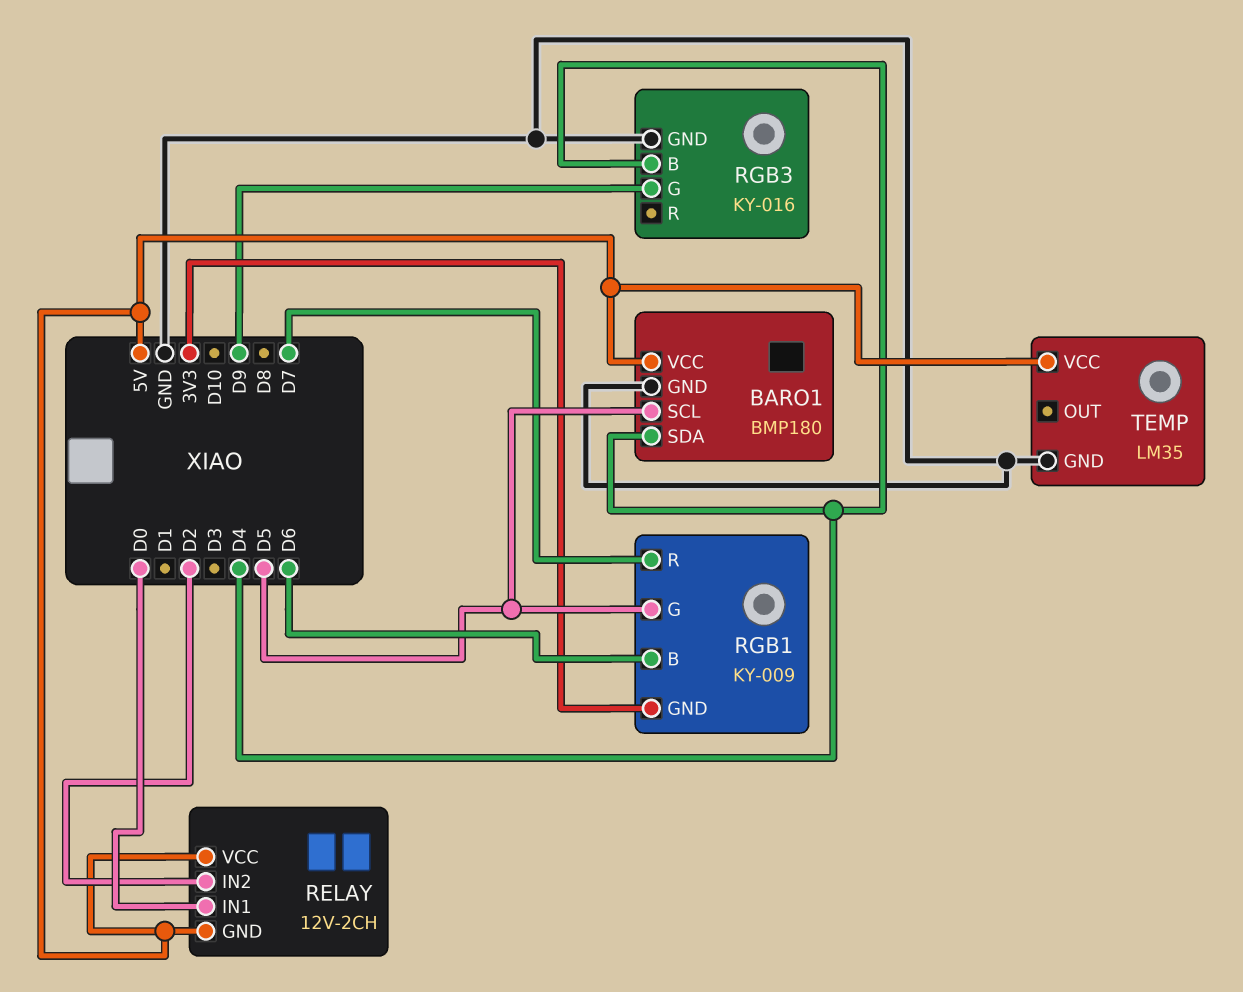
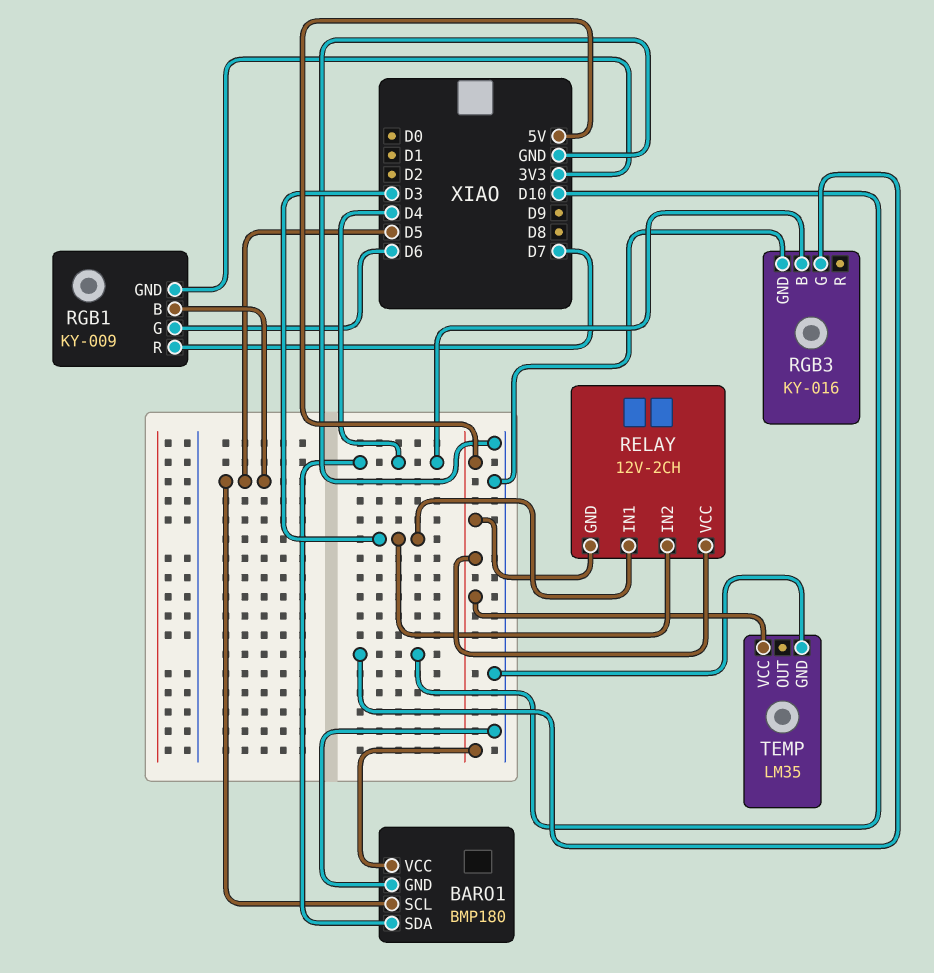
RELAY pin IN1: D0 -> D3
RELAY pin IN2: D2 -> D3
RGB1 pin B: D6 -> D5
RGB1 pin G: D5 -> D6
RGB3 pin G: D9 -> D10

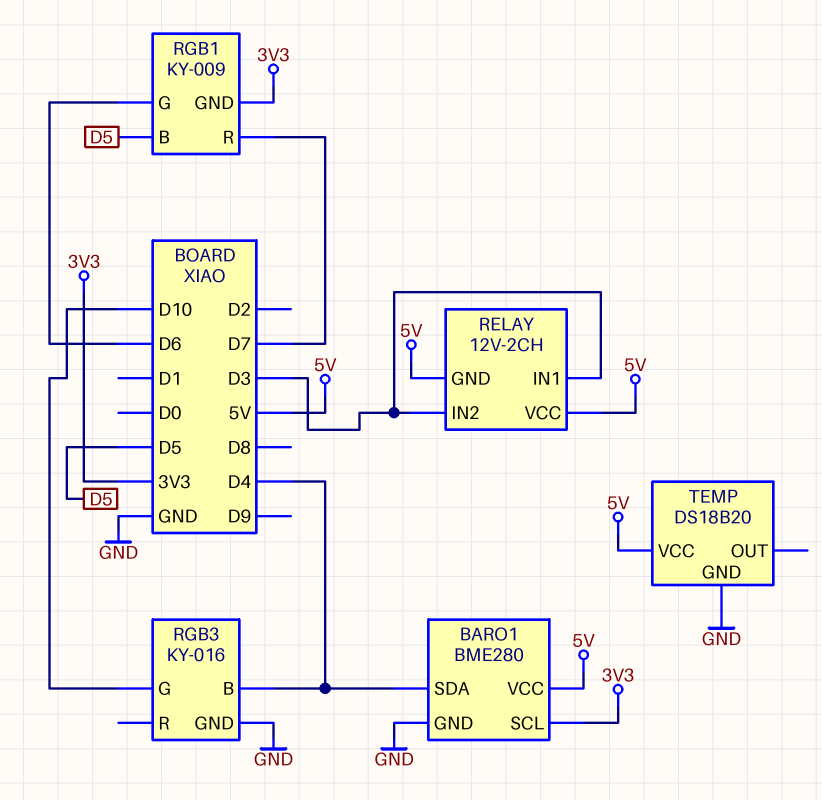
BARO1: BMP180 -> BME280
BARO1 pin SCL: D5 -> 3V3
TEMP: LM35 -> DS18B20

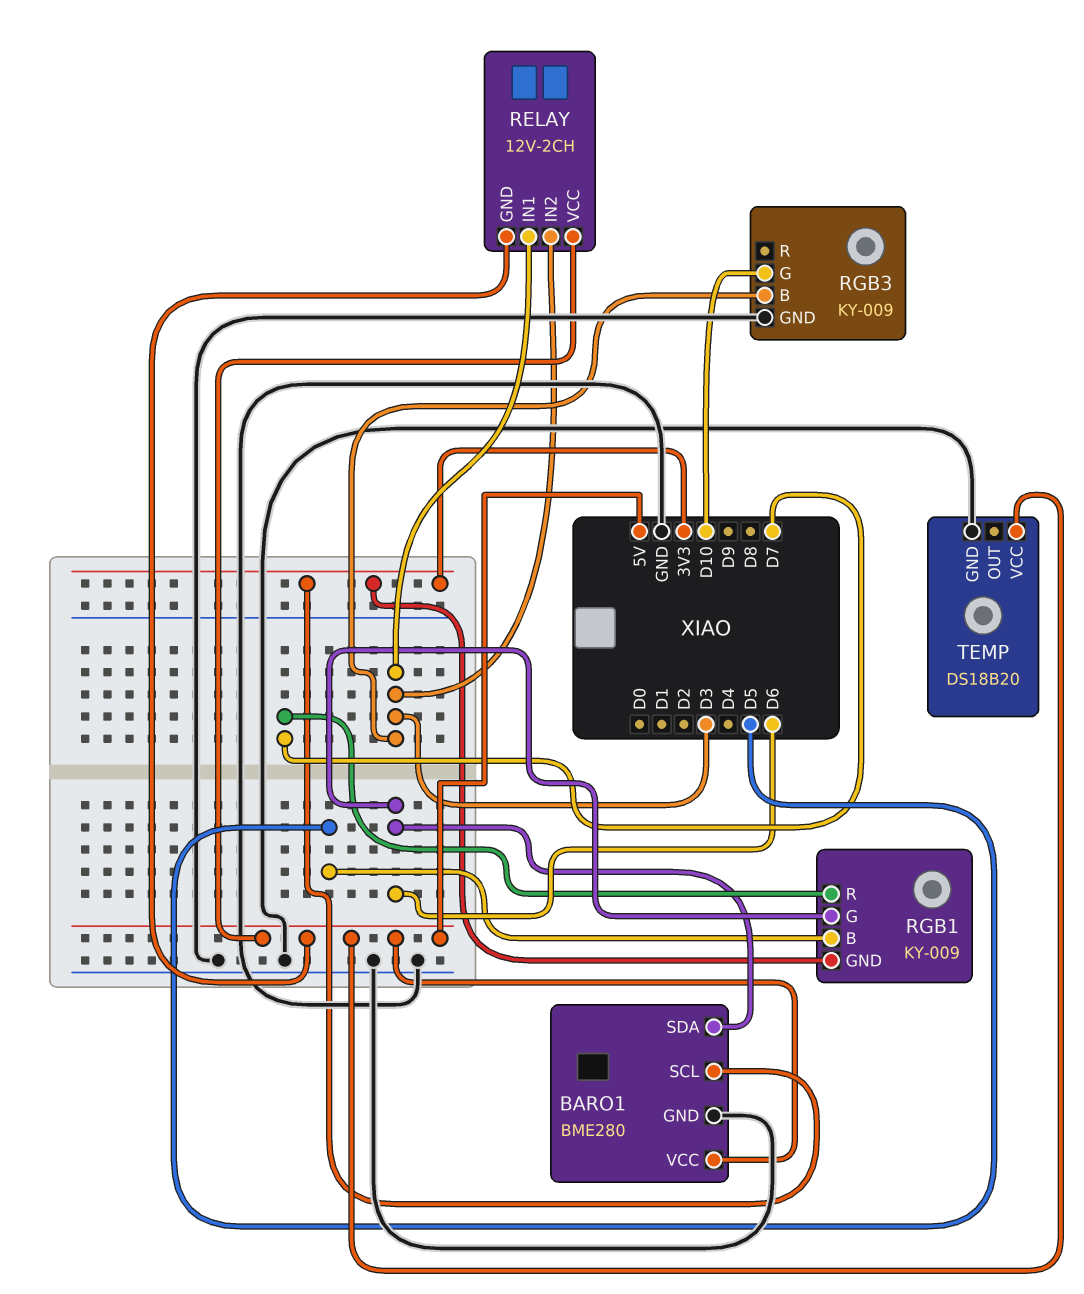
BARO1 pin SDA: D4 -> D6
RGB3: KY-016 -> KY-009
RGB3 pin B: D4 -> D3

